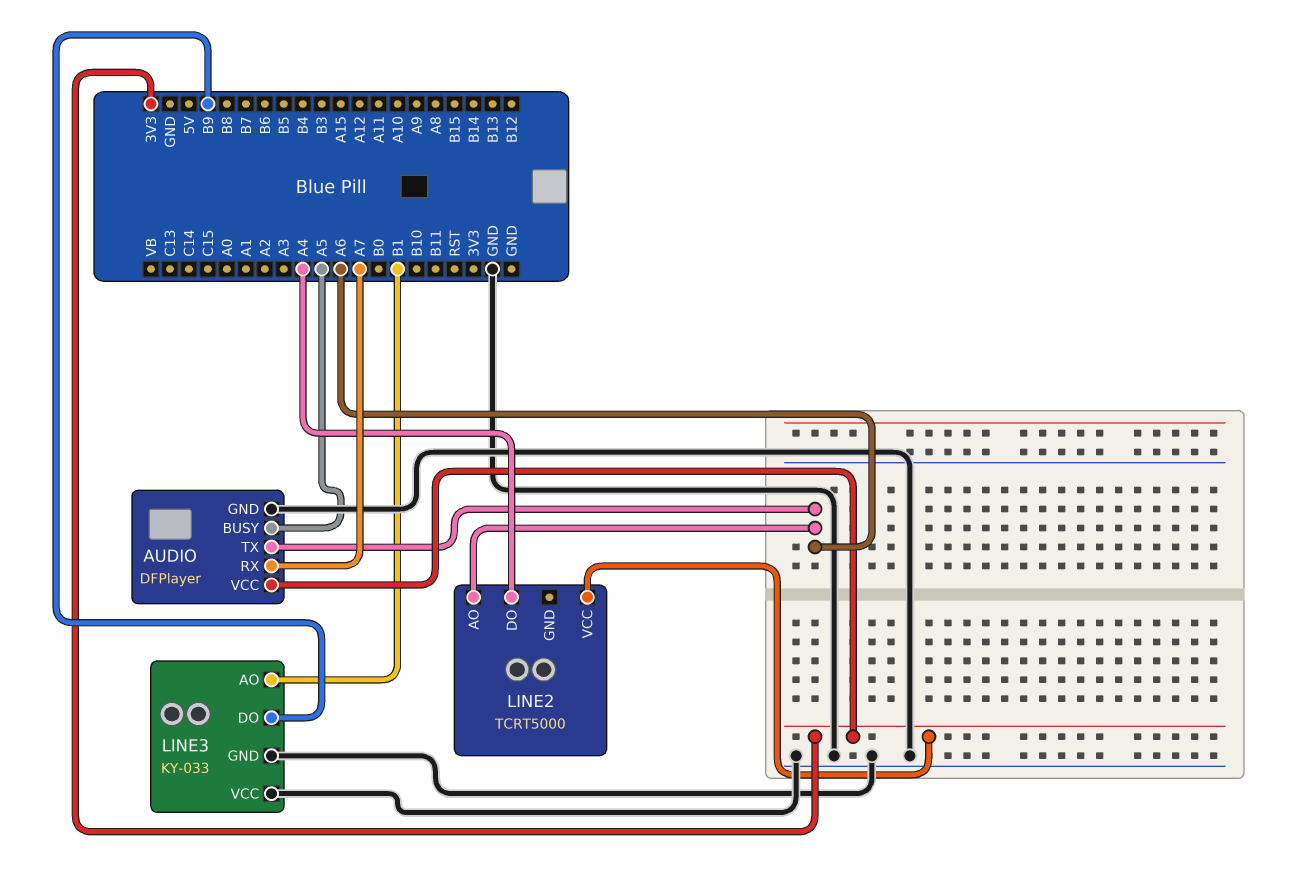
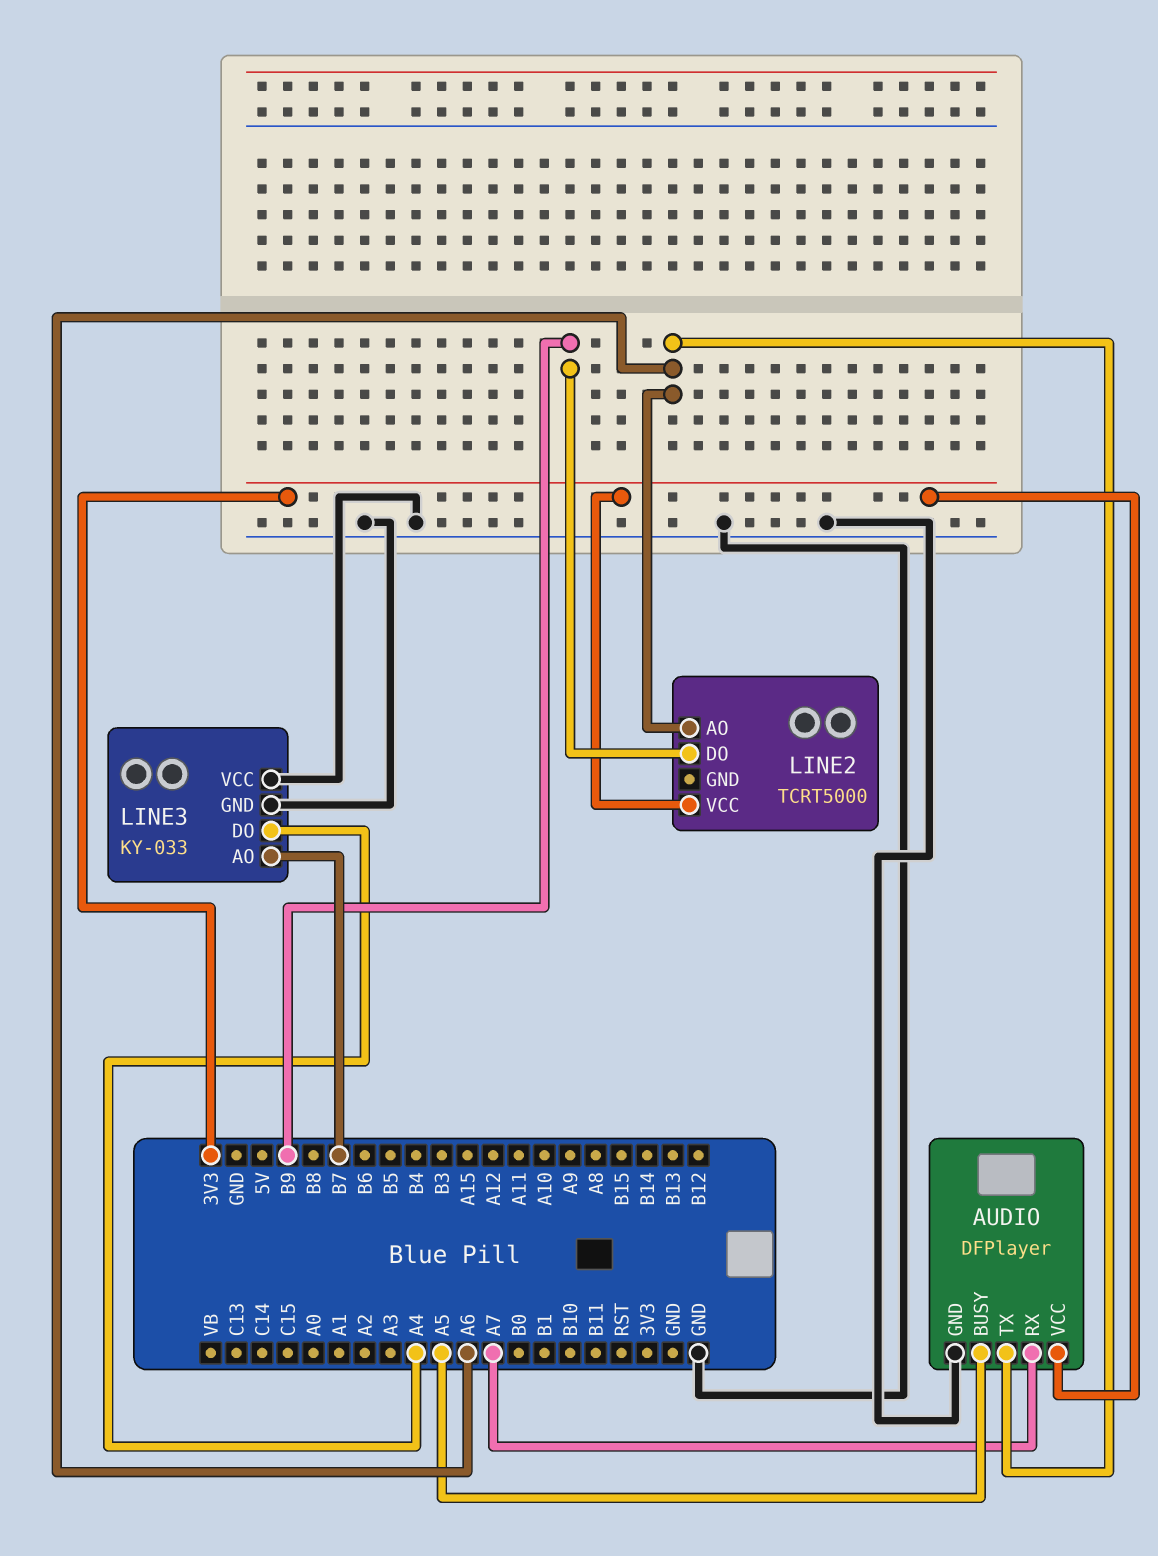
LINE2 pin DO: A4 -> B9
LINE3 pin AO: B1 -> B7
LINE3 pin DO: B9 -> A4

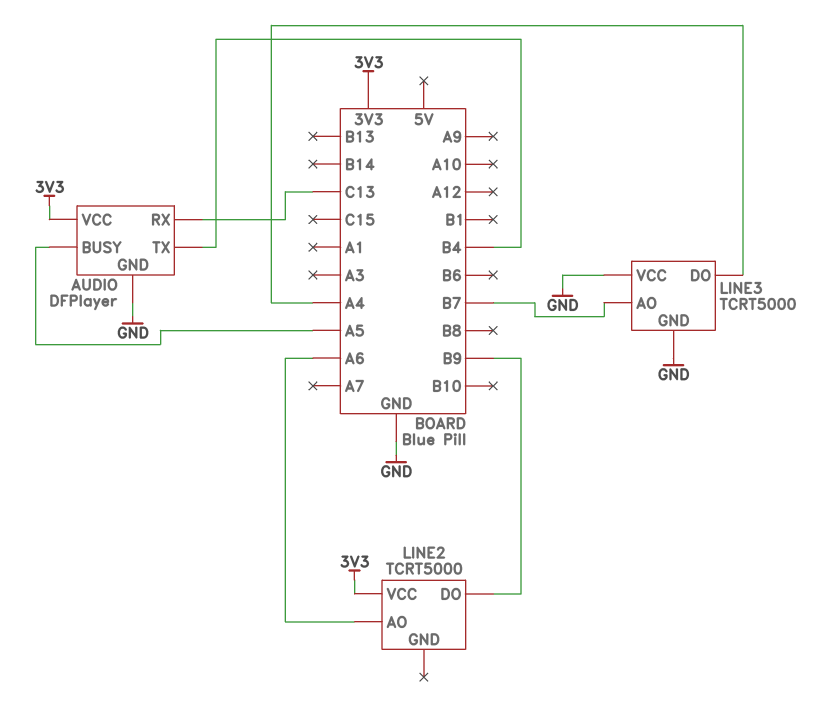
AUDIO pin RX: A7 -> C13
AUDIO pin TX: A6 -> B4
LINE3: KY-033 -> TCRT5000

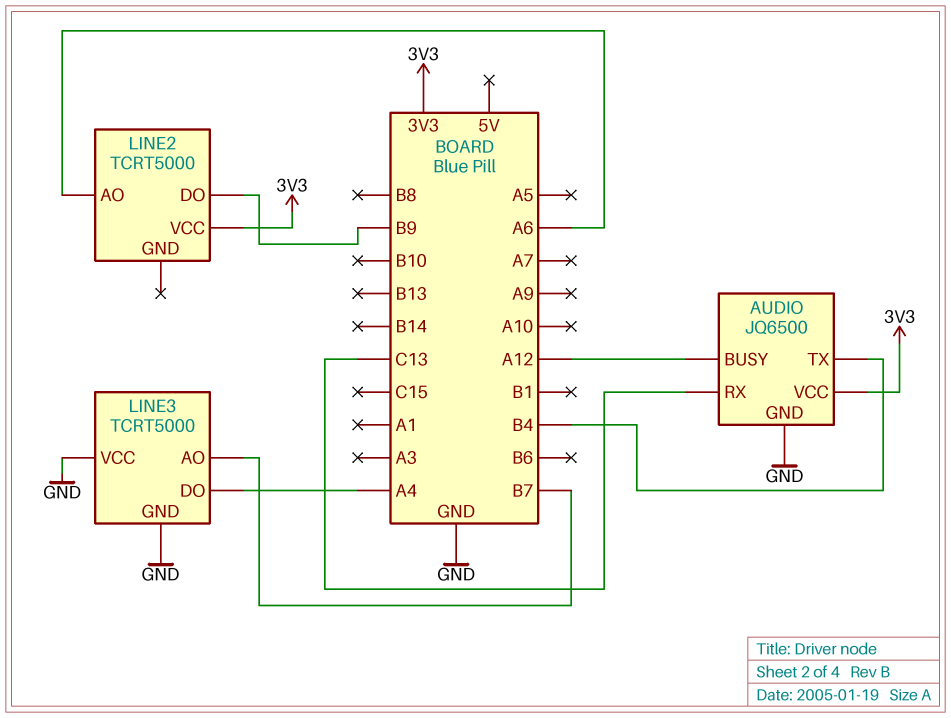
AUDIO: DFPlayer -> JQ6500
AUDIO pin BUSY: A5 -> A12

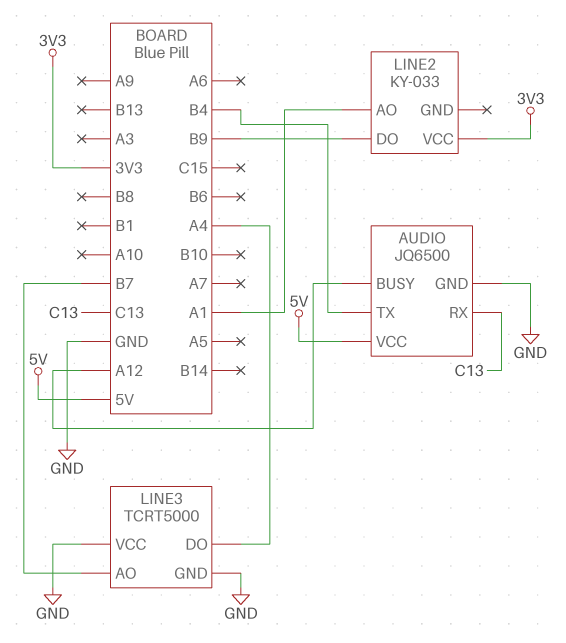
AUDIO pin VCC: 3V3 -> 5V
LINE2: TCRT5000 -> KY-033
LINE2 pin AO: A6 -> A1

